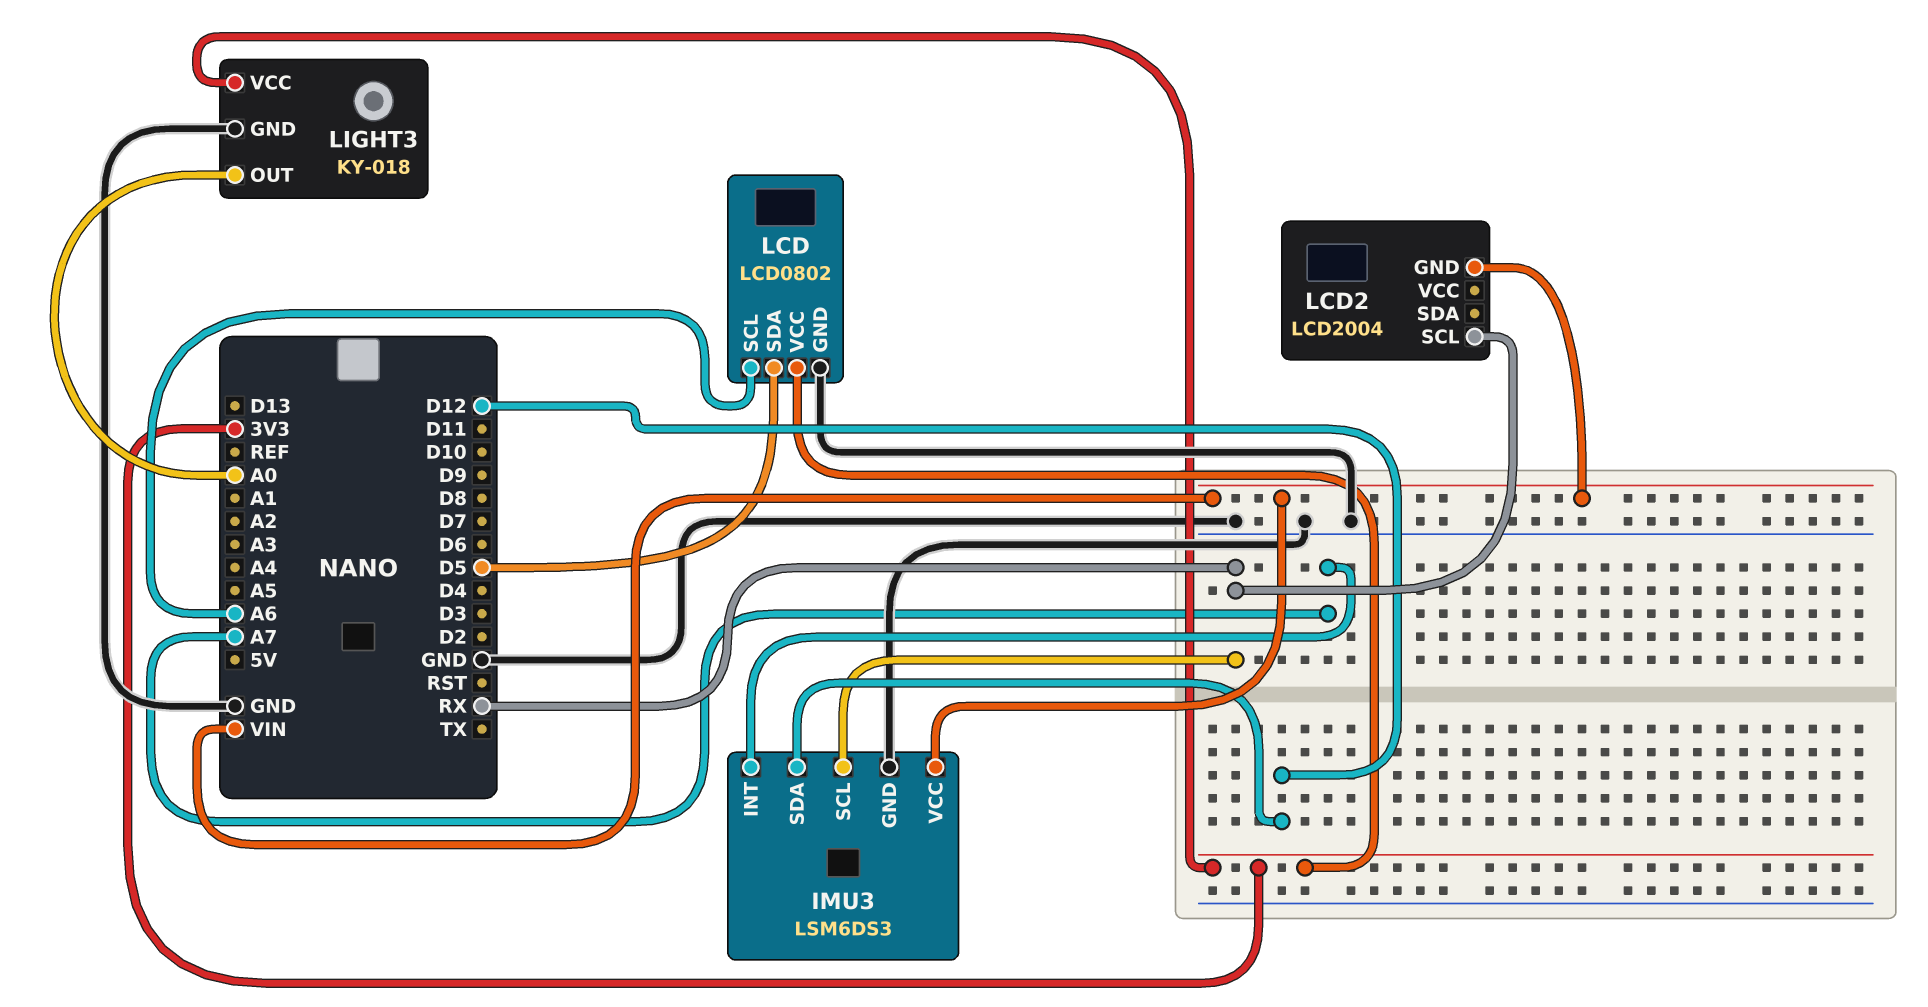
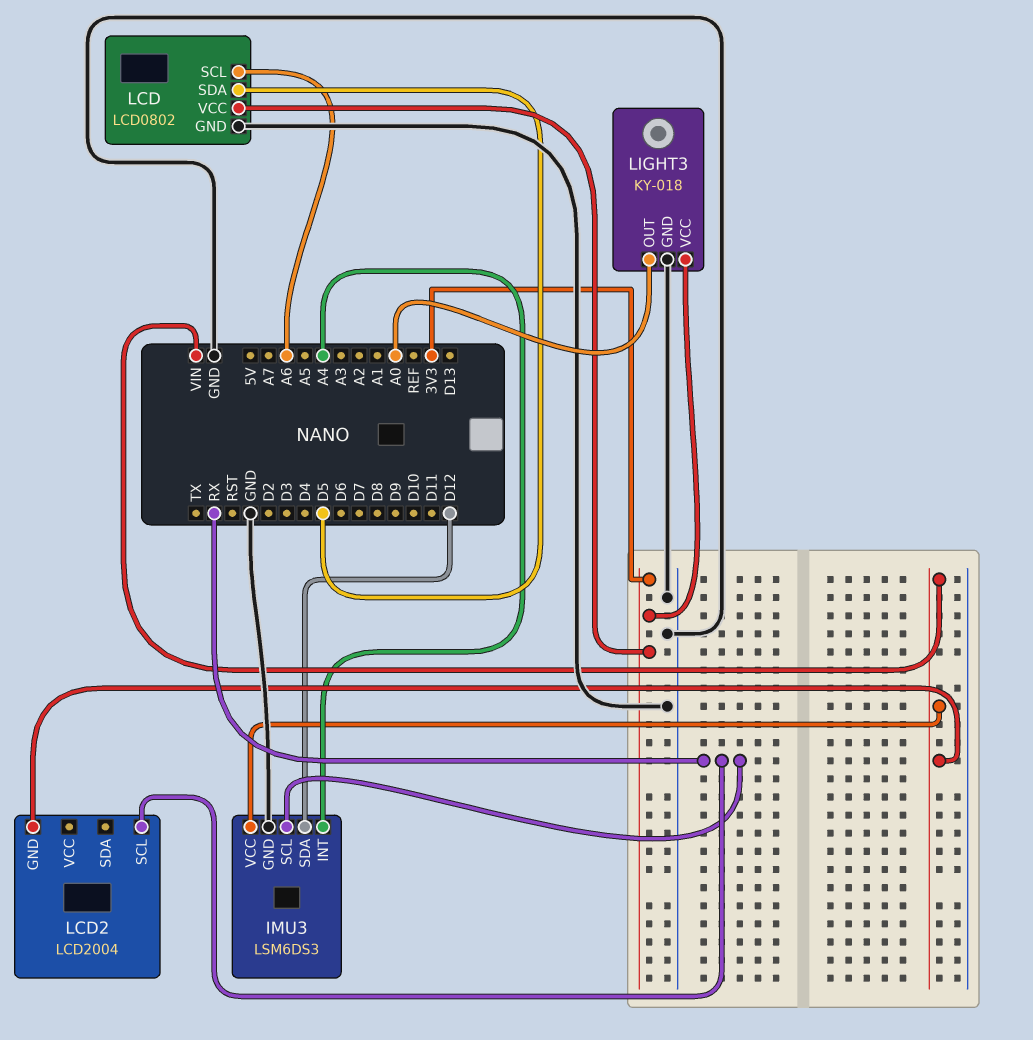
IMU3 pin INT: A7 -> A4

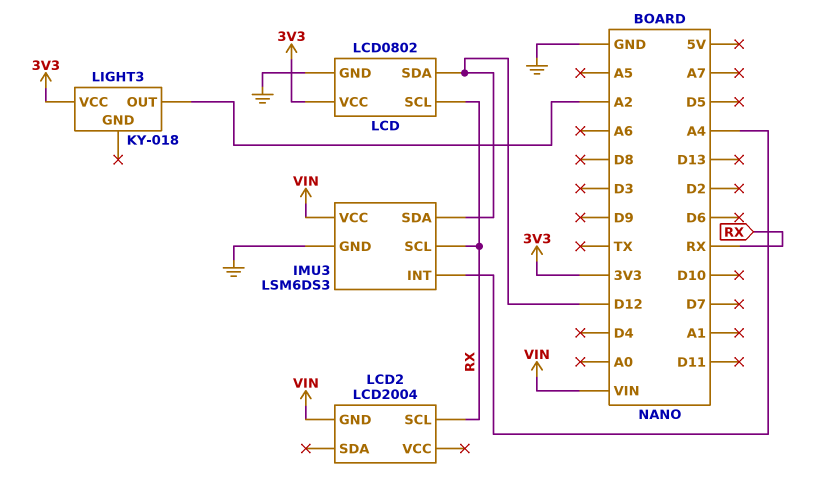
LCD pin SCL: A6 -> RX
LCD pin SDA: D5 -> D12
LIGHT3 pin GND: GND -> none
LIGHT3 pin OUT: A0 -> A2

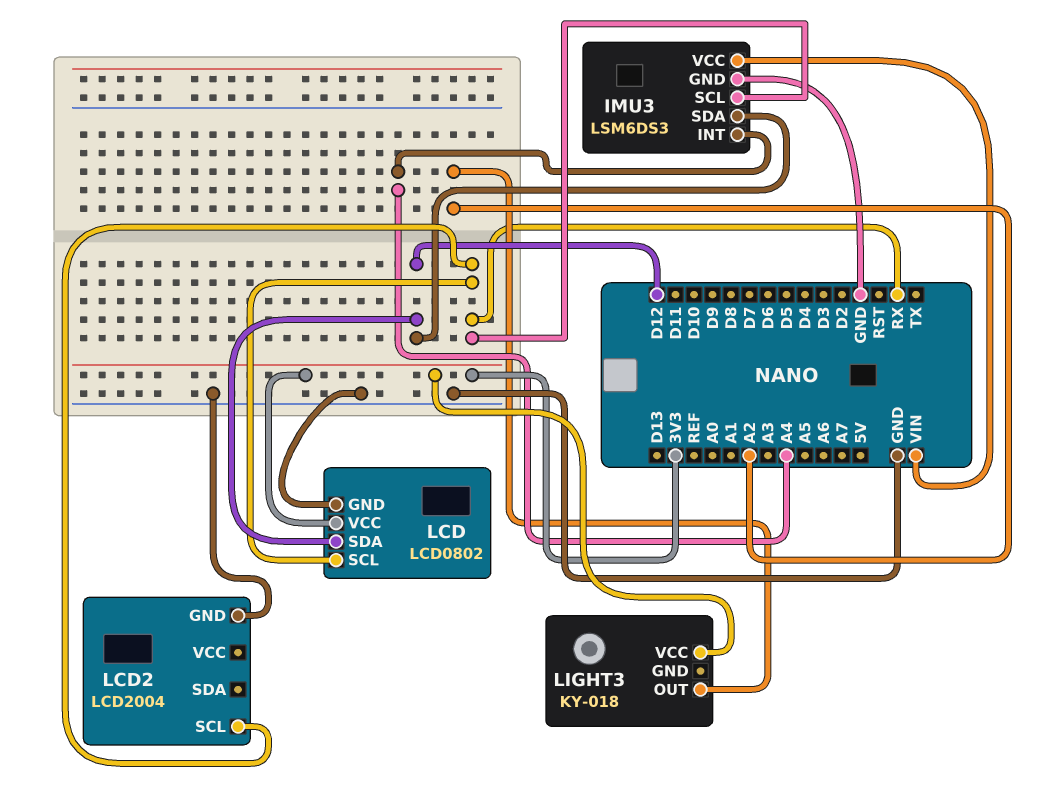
LCD2 pin GND: VIN -> GND

